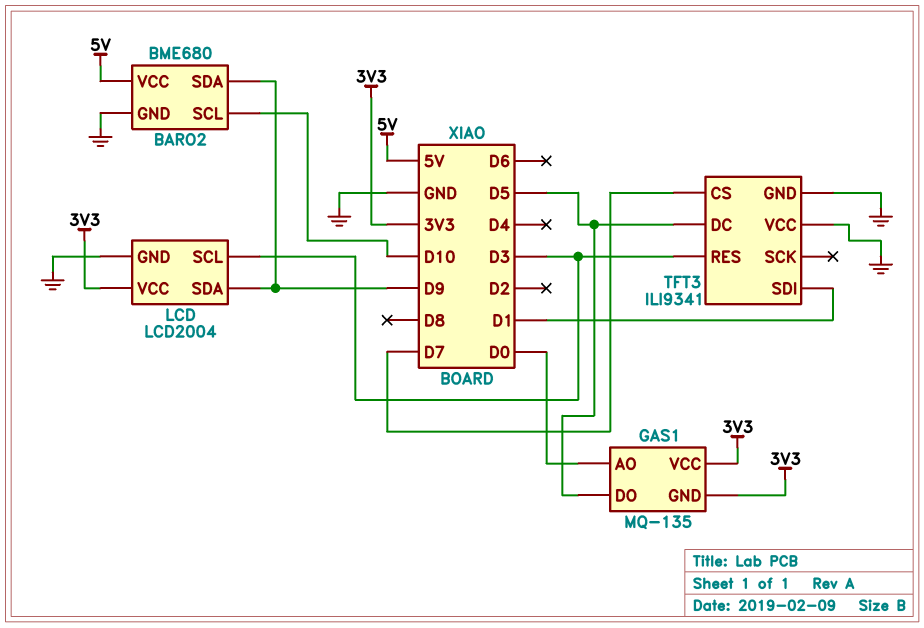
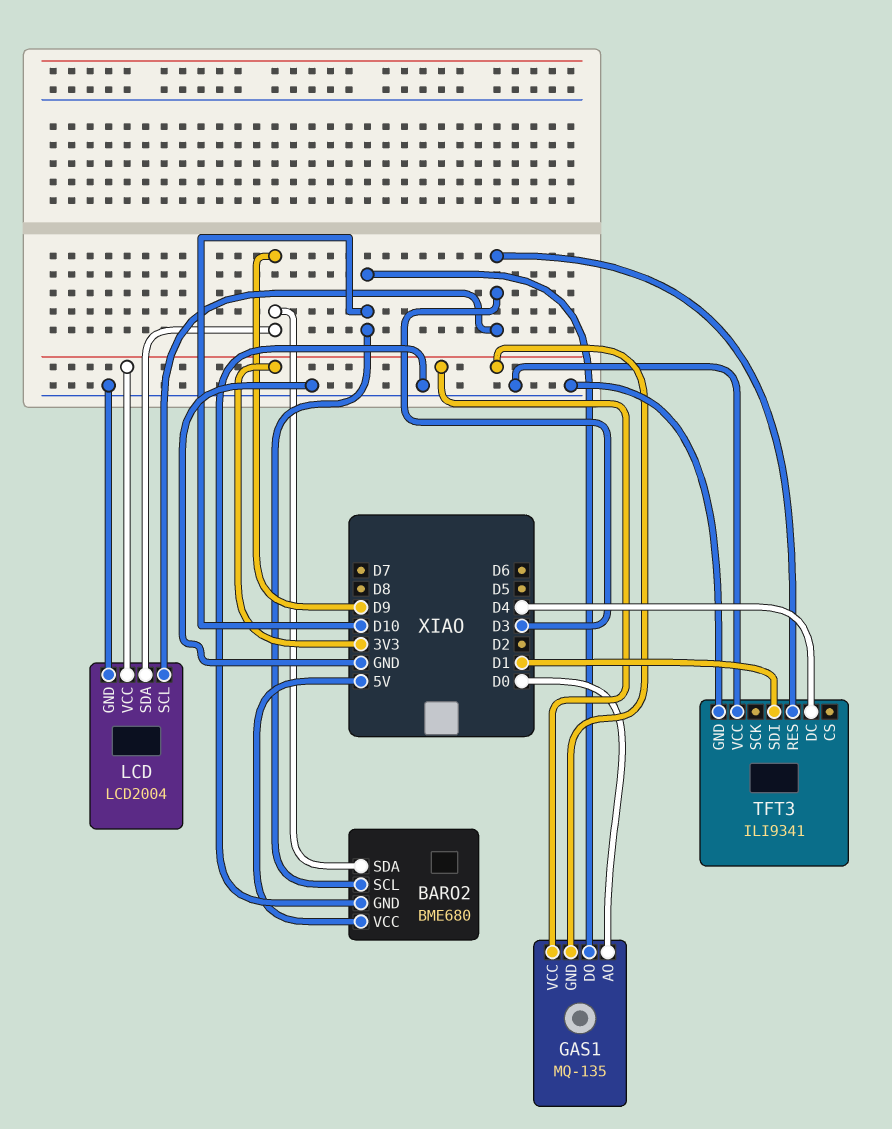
GAS1 pin DO: D5 -> D10
TFT3 pin CS: D7 -> none
TFT3 pin DC: D5 -> D4

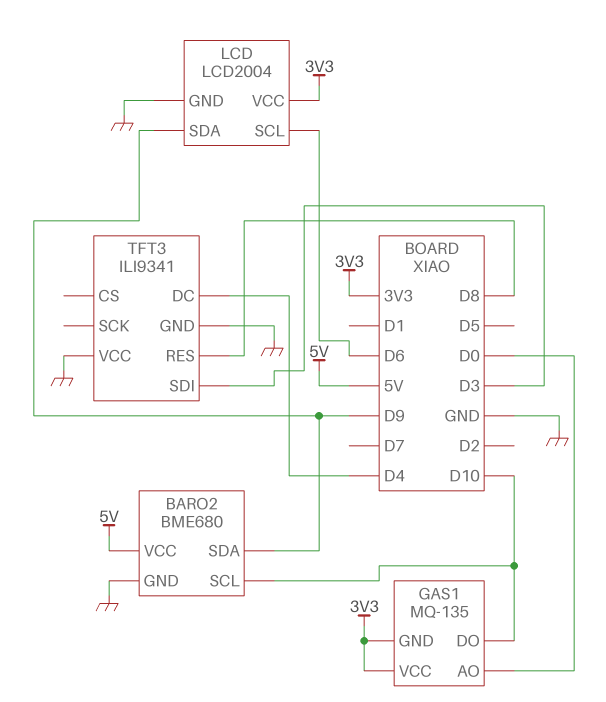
LCD pin SCL: D3 -> D6
TFT3 pin RES: D3 -> D8
TFT3 pin SDI: D1 -> D3

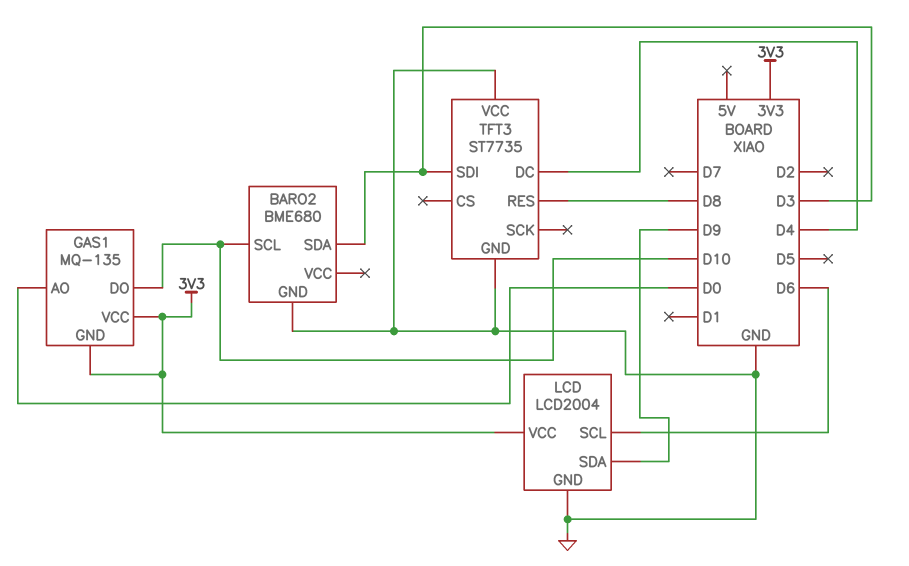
BARO2 pin SDA: D9 -> D3
BARO2 pin VCC: 5V -> none
TFT3: ILI9341 -> ST7735

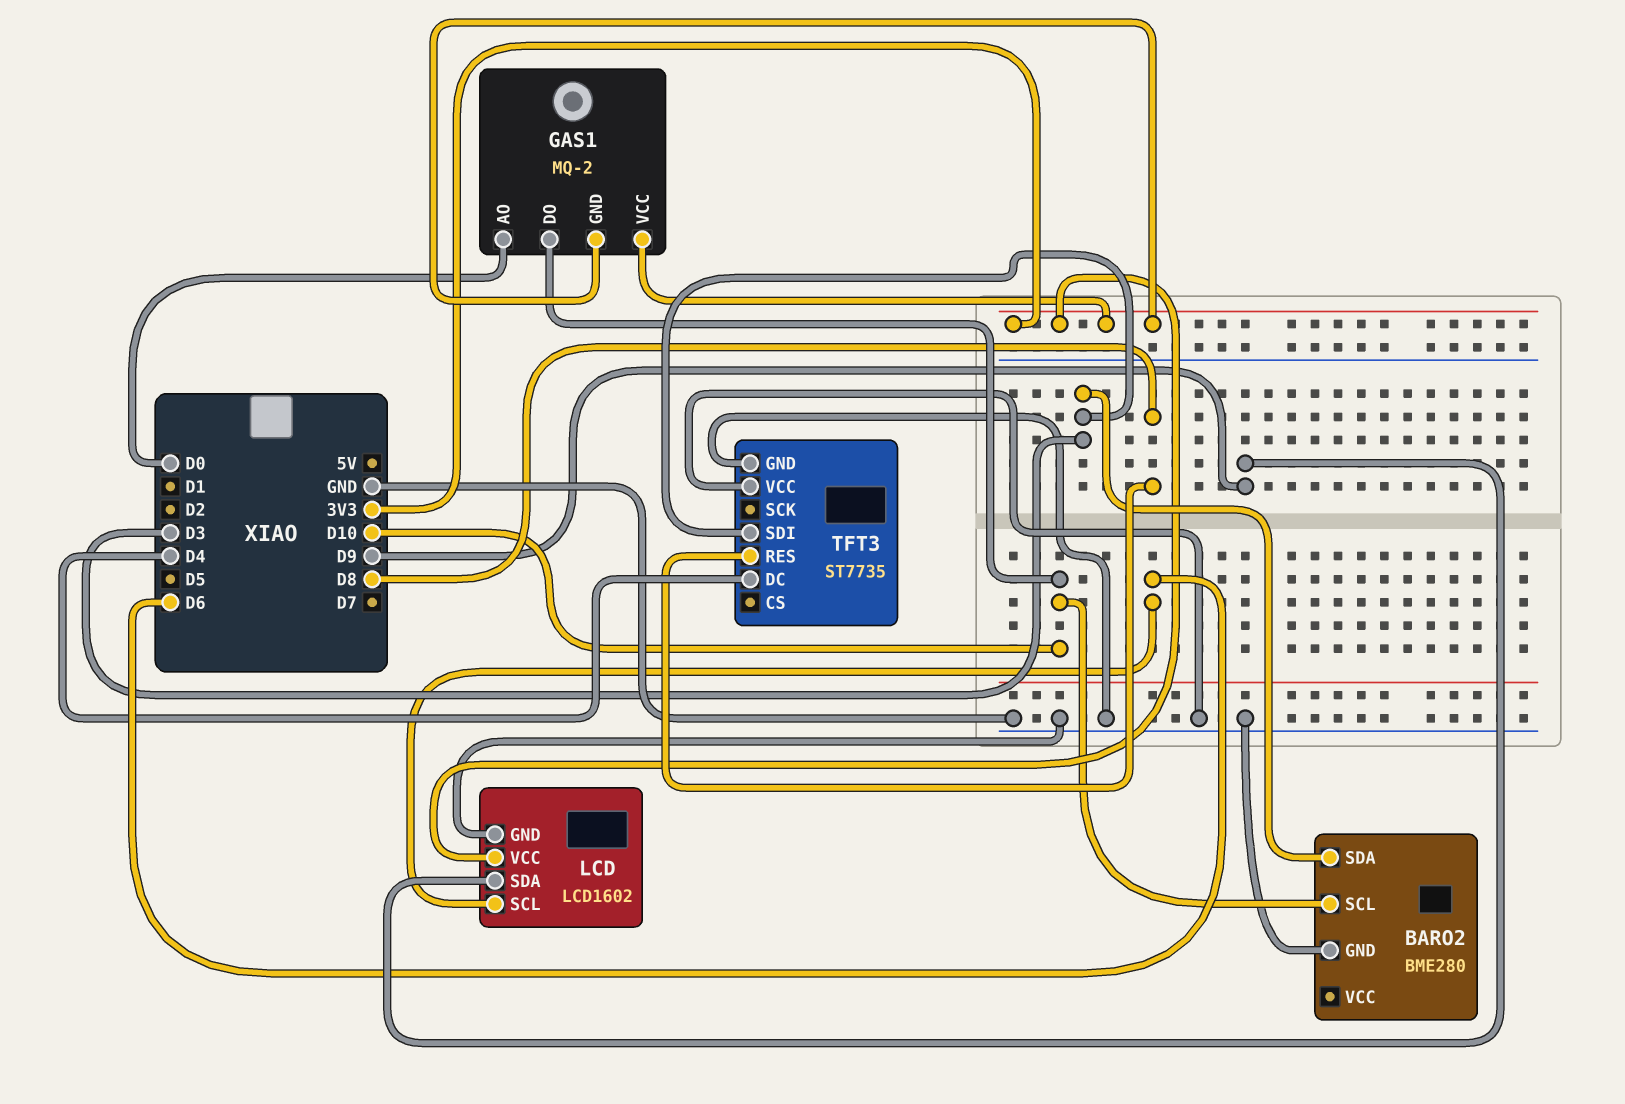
BARO2: BME680 -> BME280
GAS1: MQ-135 -> MQ-2
LCD: LCD2004 -> LCD1602

